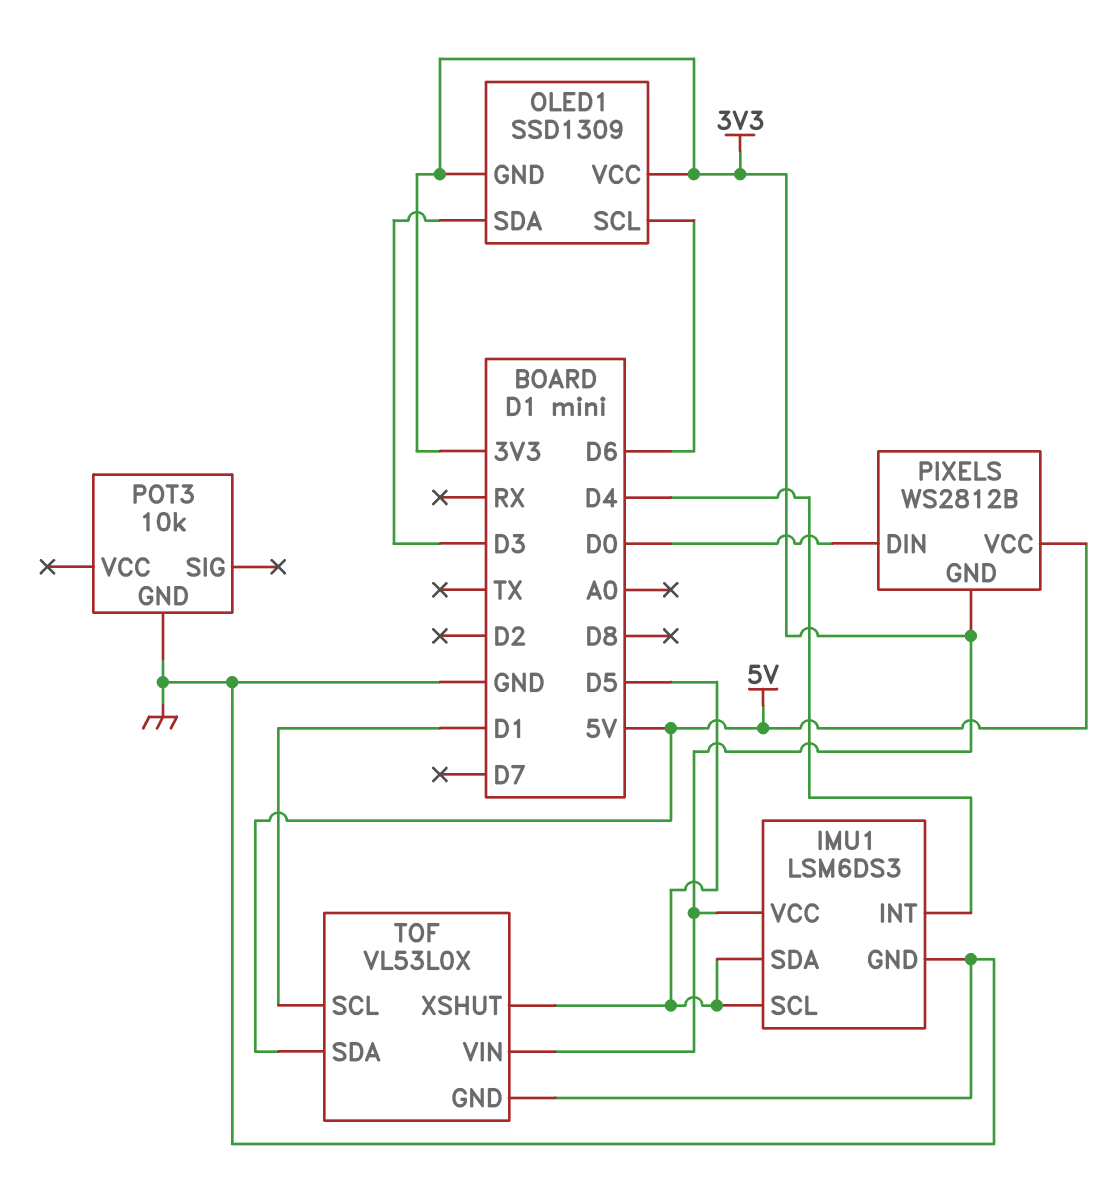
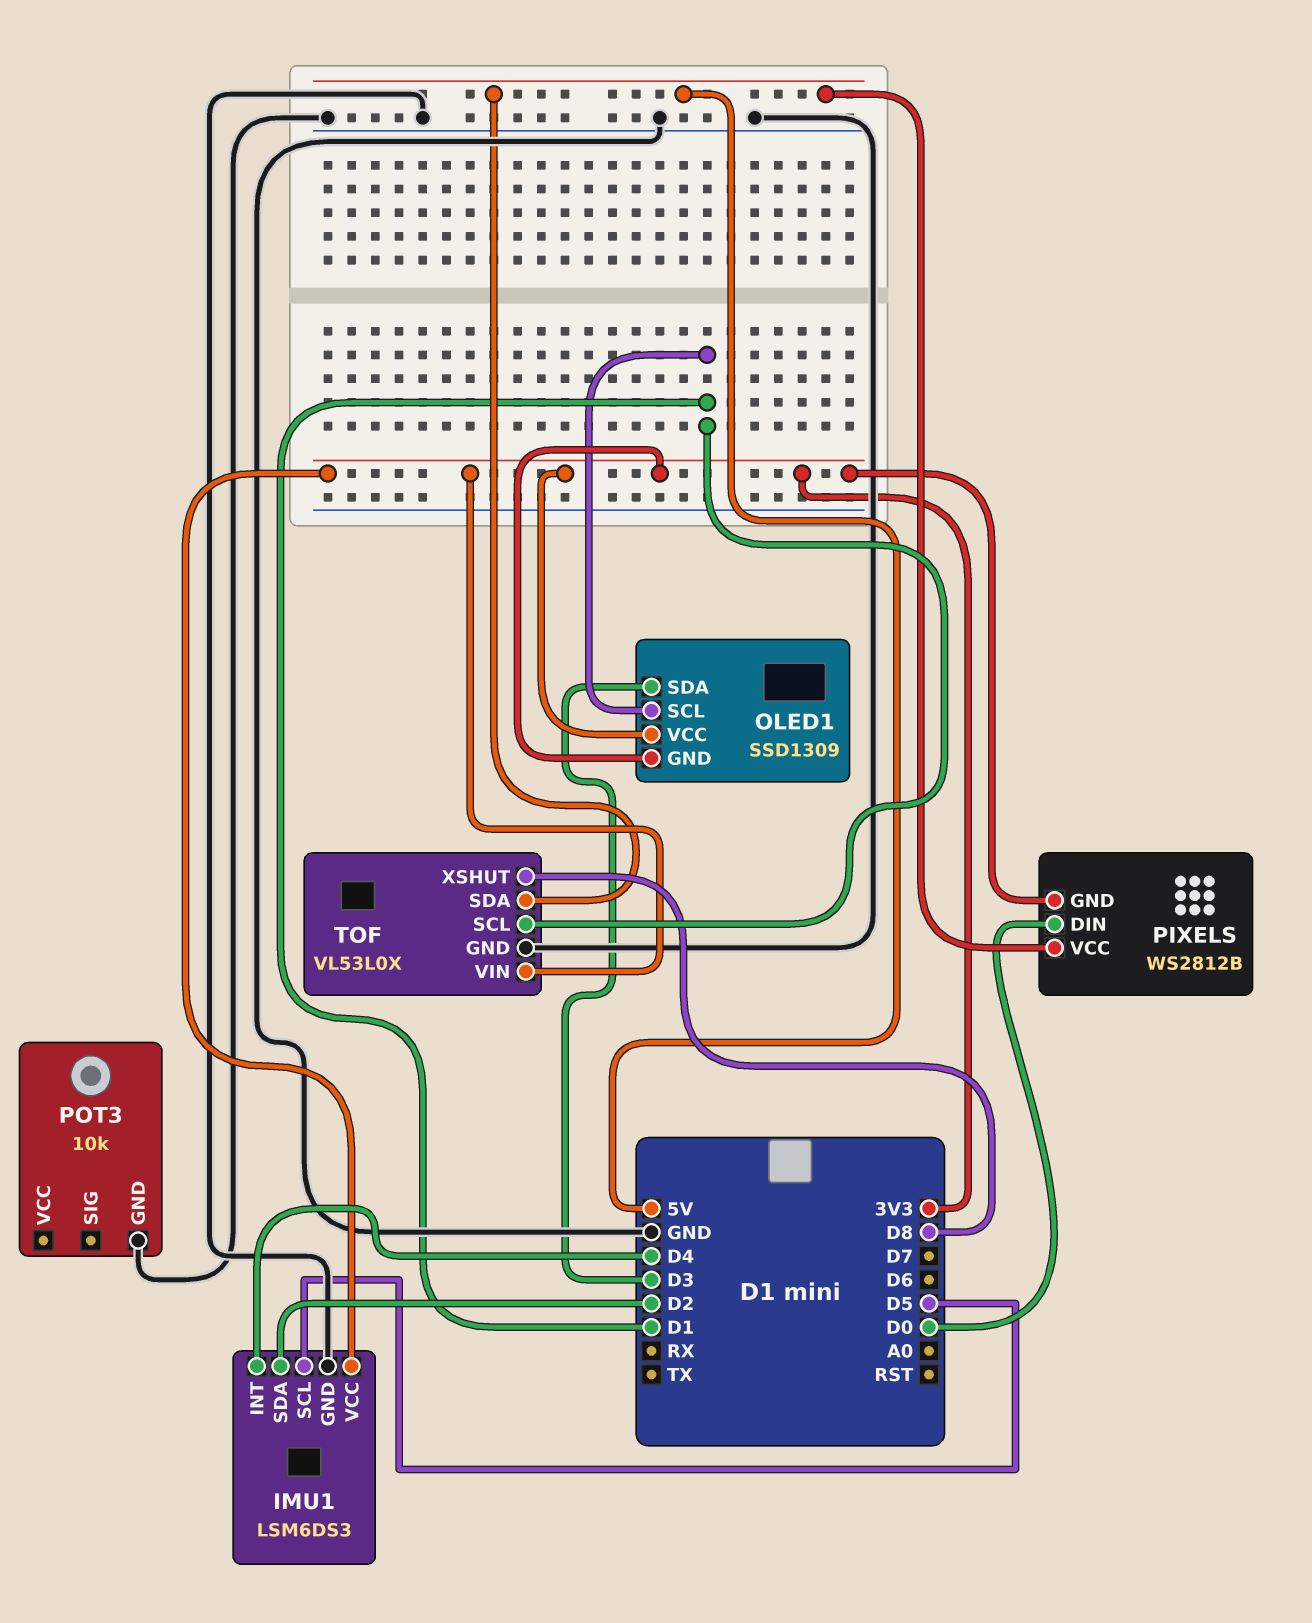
IMU1 pin SDA: D5 -> D2
OLED1 pin SCL: D6 -> D1
TOF pin XSHUT: D5 -> D8

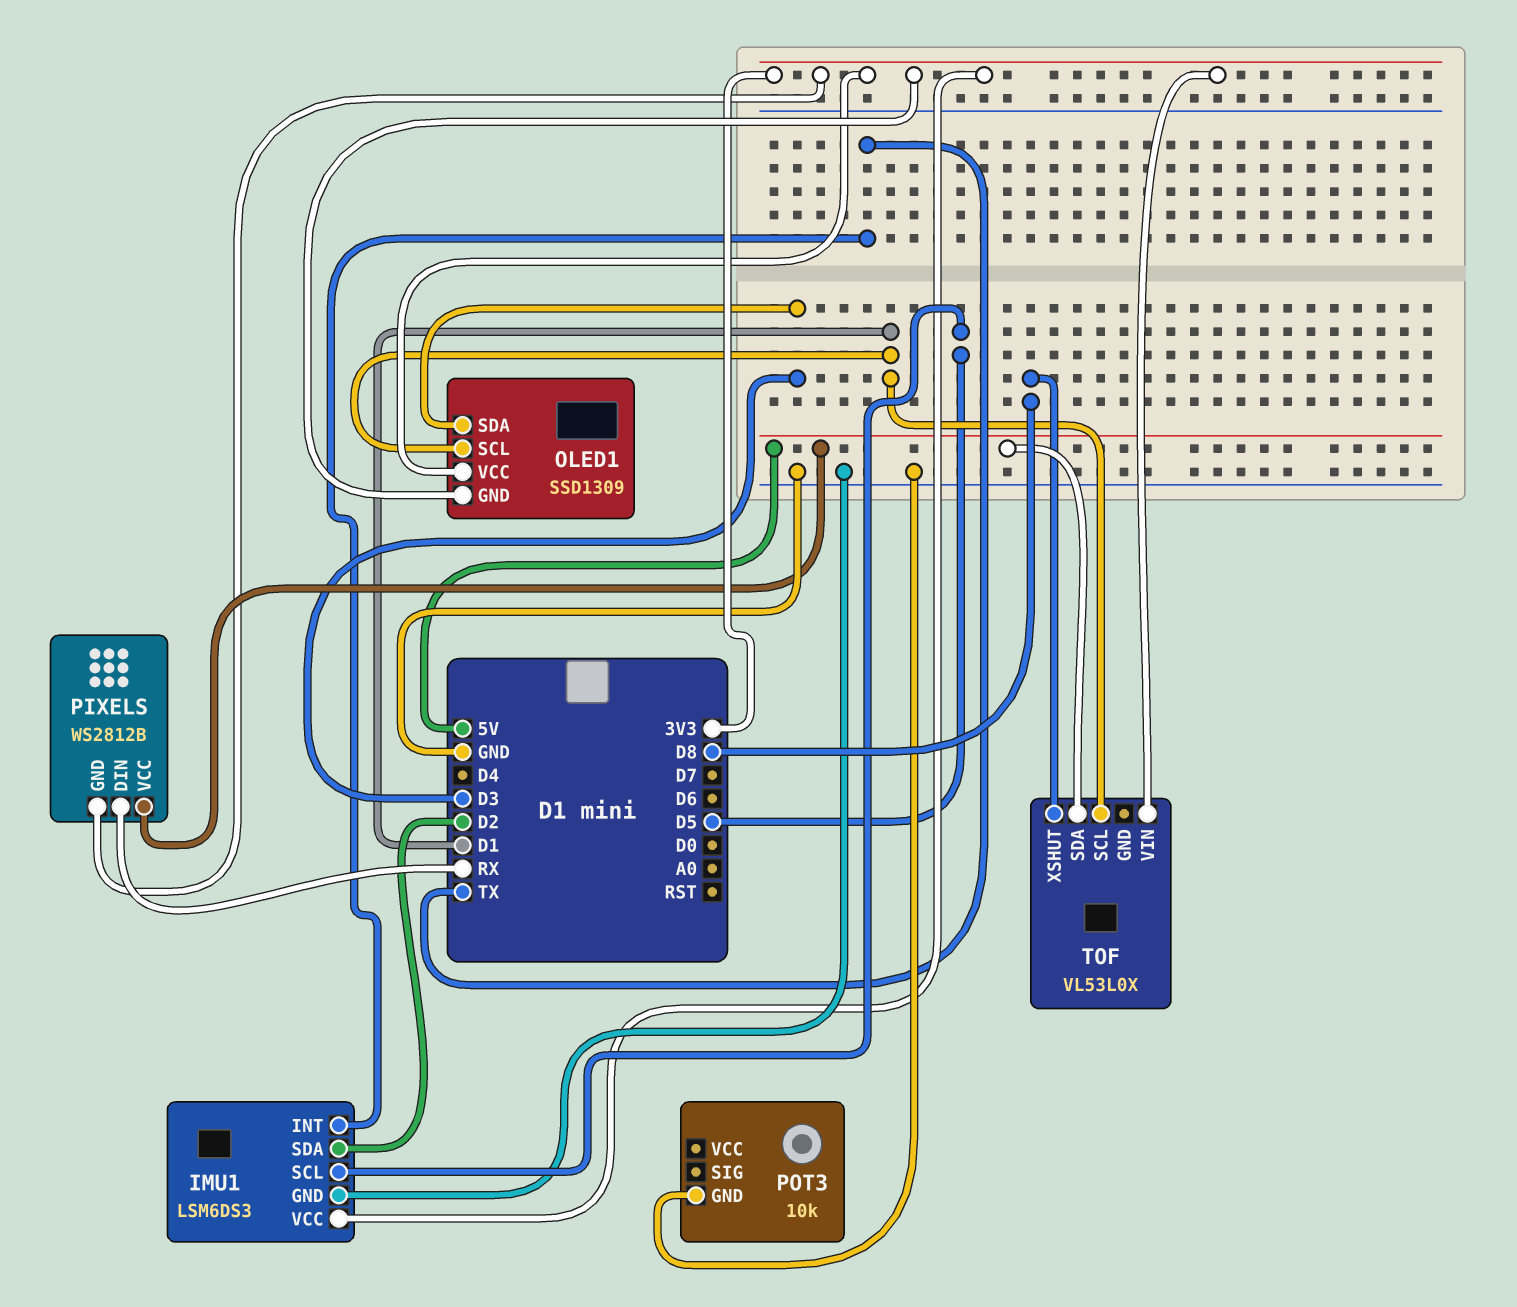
IMU1 pin INT: D4 -> TX
PIXELS pin DIN: D0 -> RX
TOF pin GND: GND -> none

